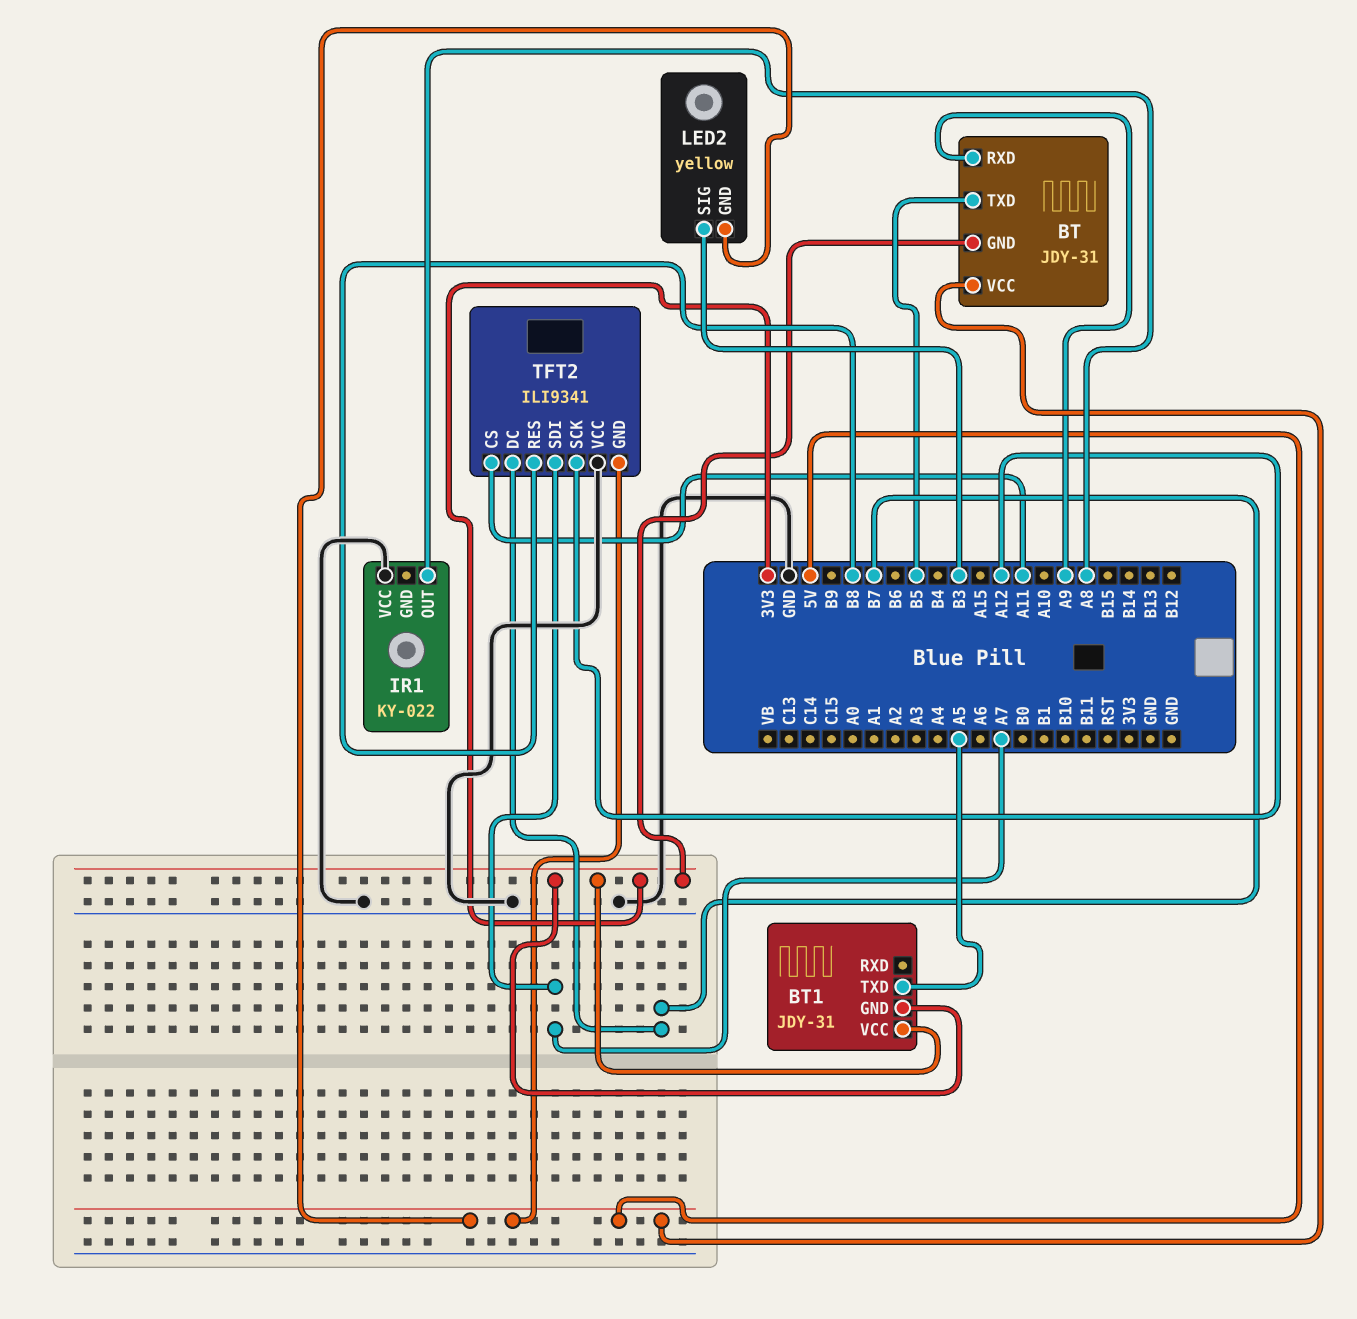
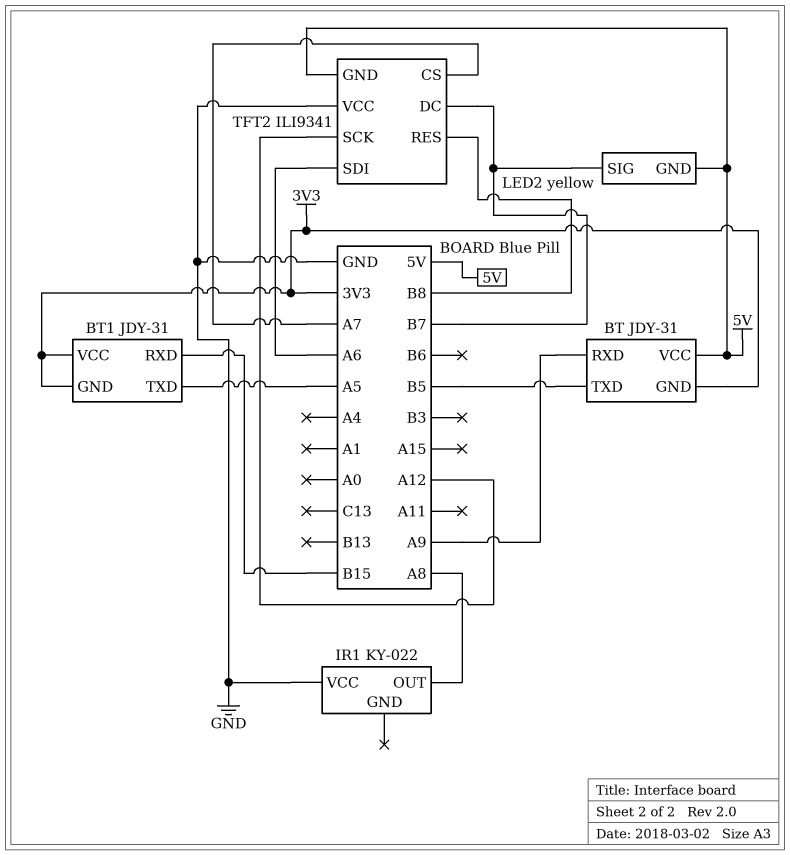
BT1 pin RXD: none -> B15
LED2 pin SIG: B3 -> B7
TFT2 pin CS: A11 -> A7
TFT2 pin SDI: A7 -> A6

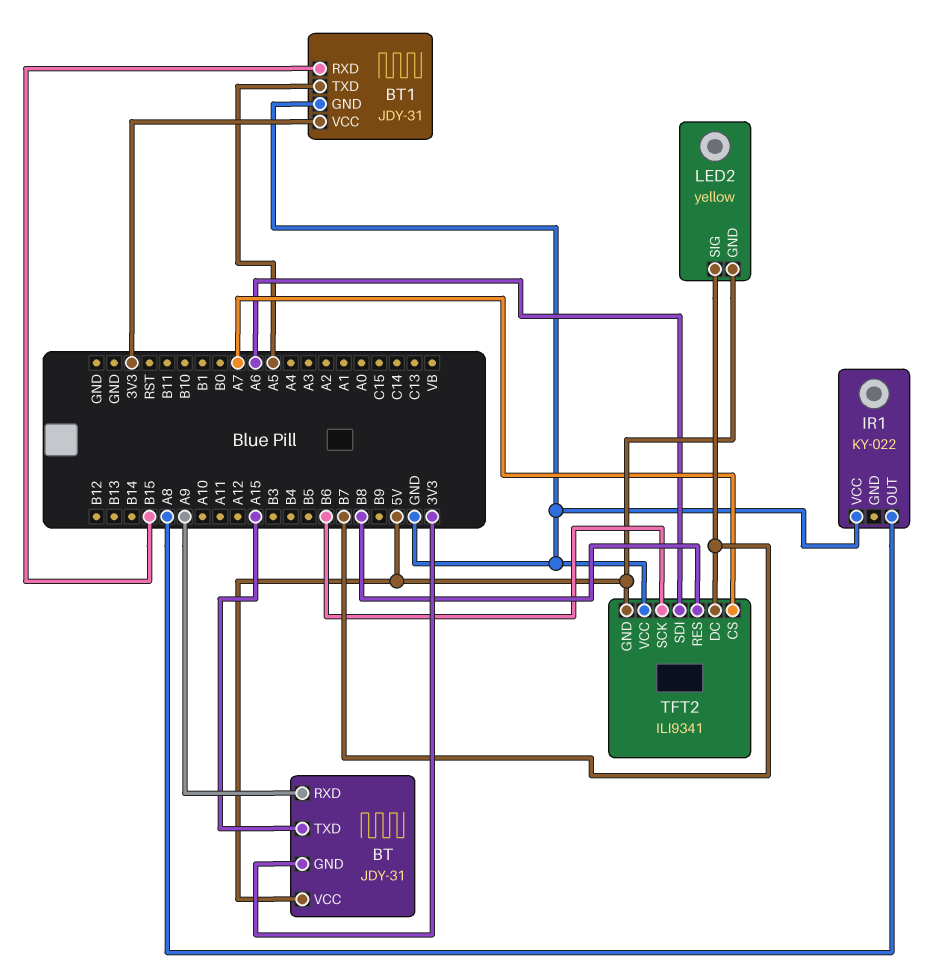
BT pin TXD: B5 -> A15
BT1 pin GND: 3V3 -> GND
TFT2 pin SCK: A12 -> B6

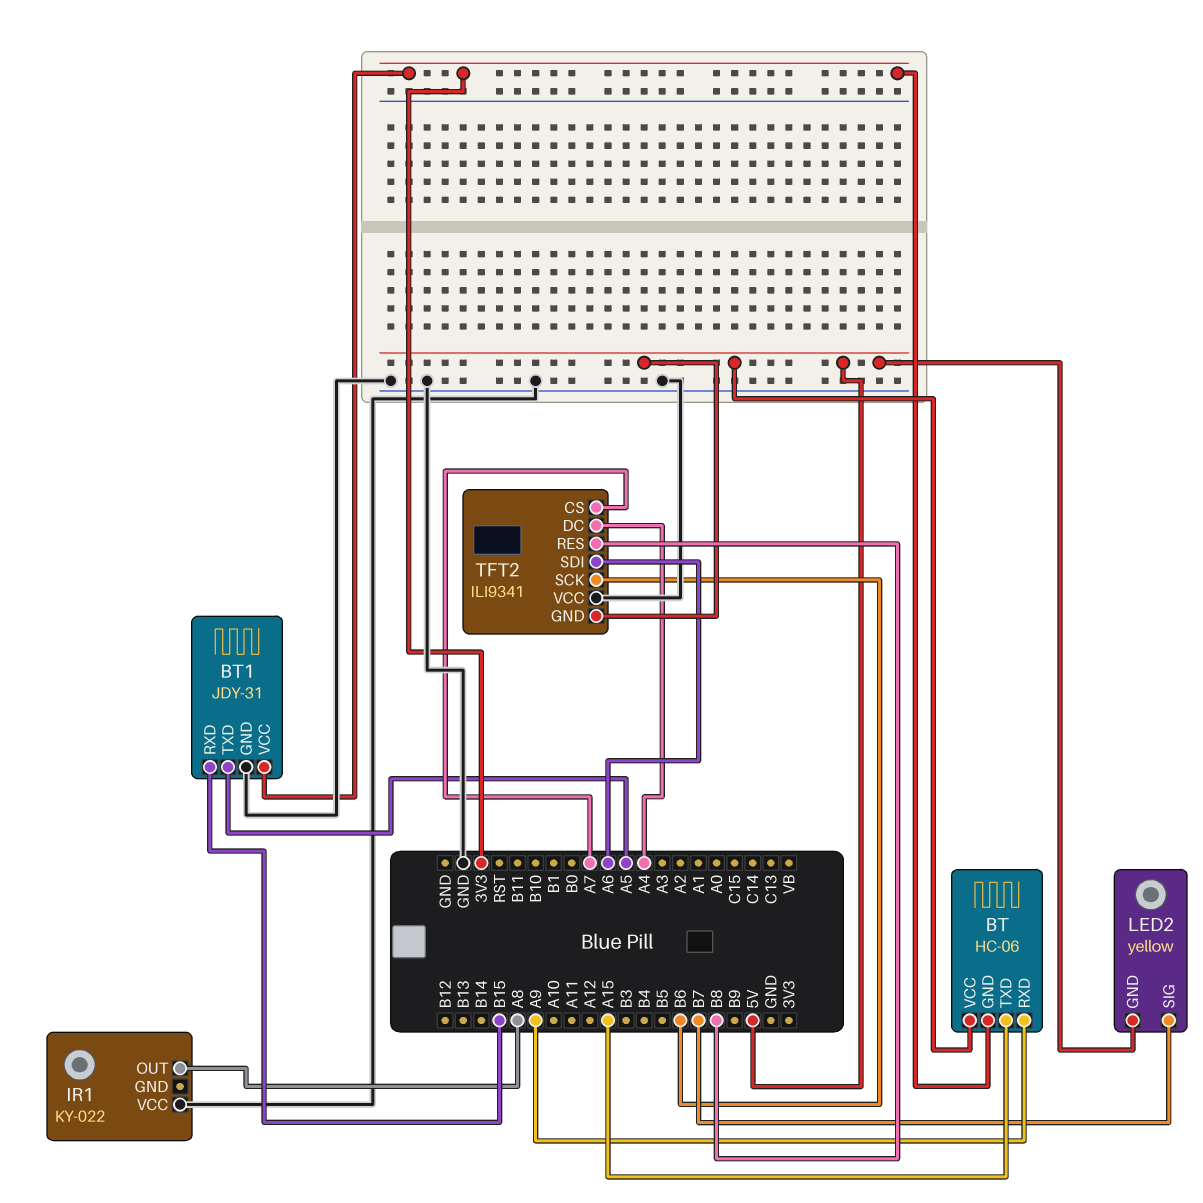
BT: JDY-31 -> HC-06
TFT2 pin DC: B7 -> A4

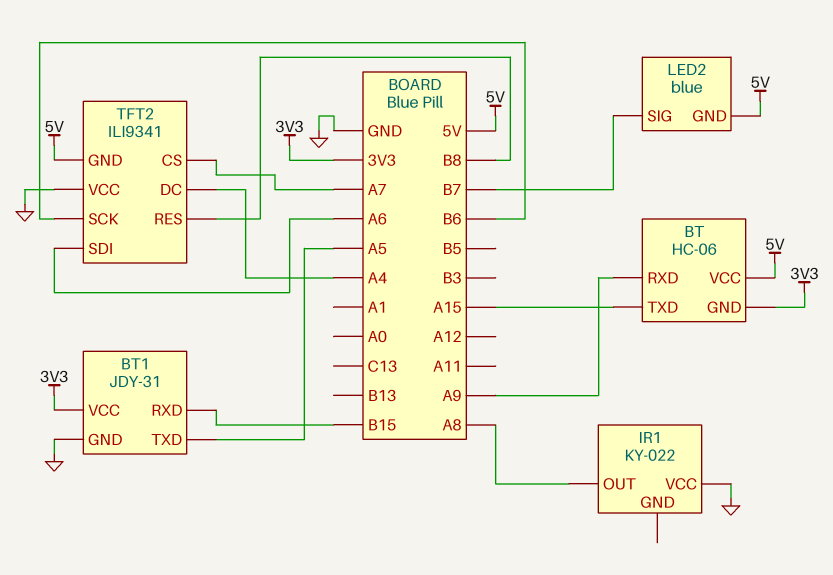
LED2: yellow -> blue

